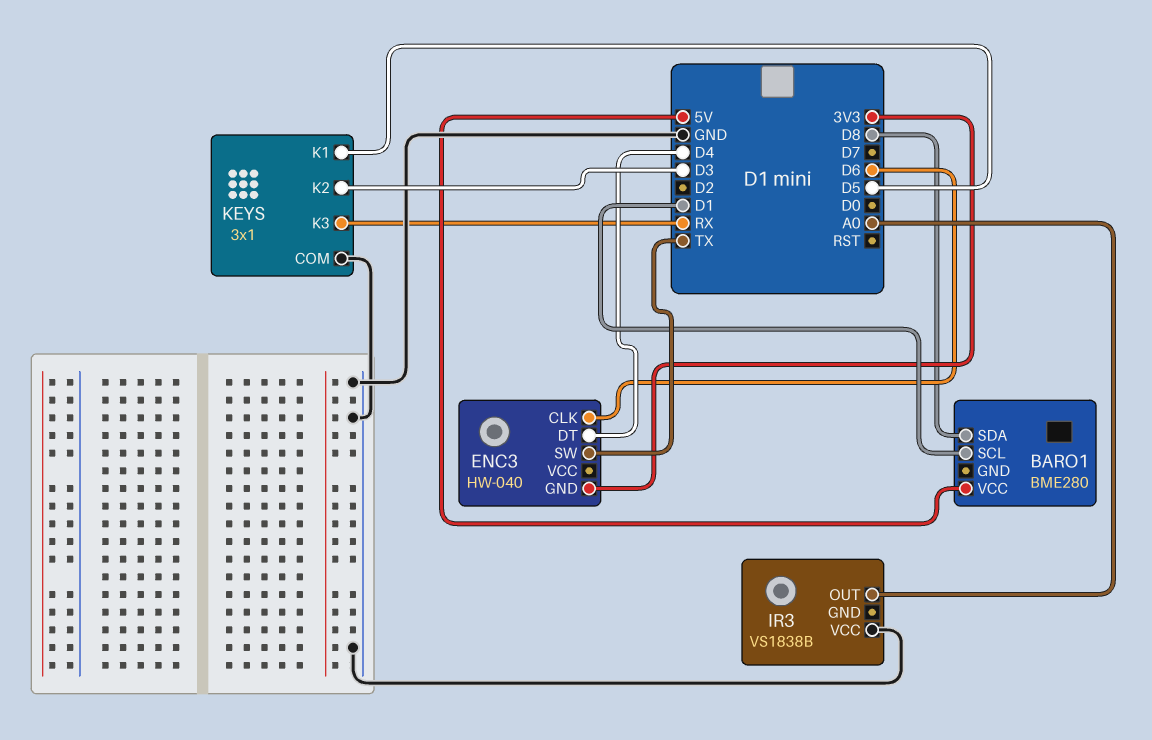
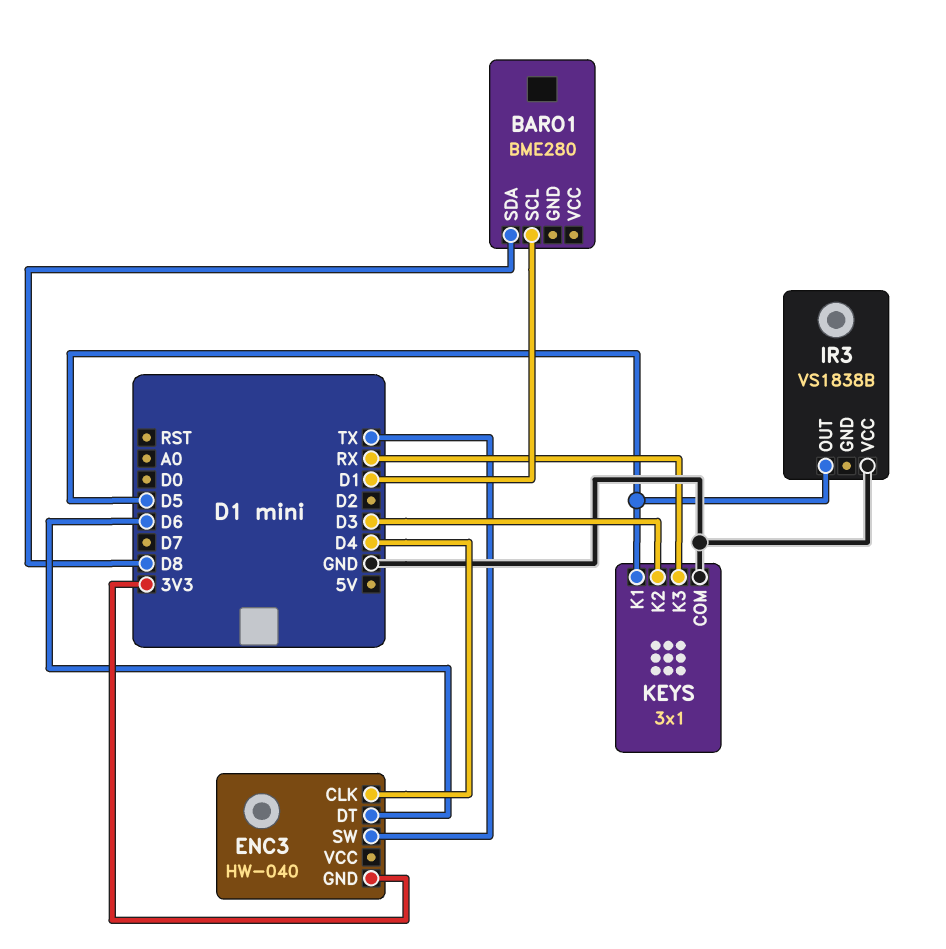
BARO1 pin VCC: 5V -> none
ENC3 pin CLK: D6 -> D4
ENC3 pin DT: D4 -> D6
IR3 pin OUT: A0 -> D5

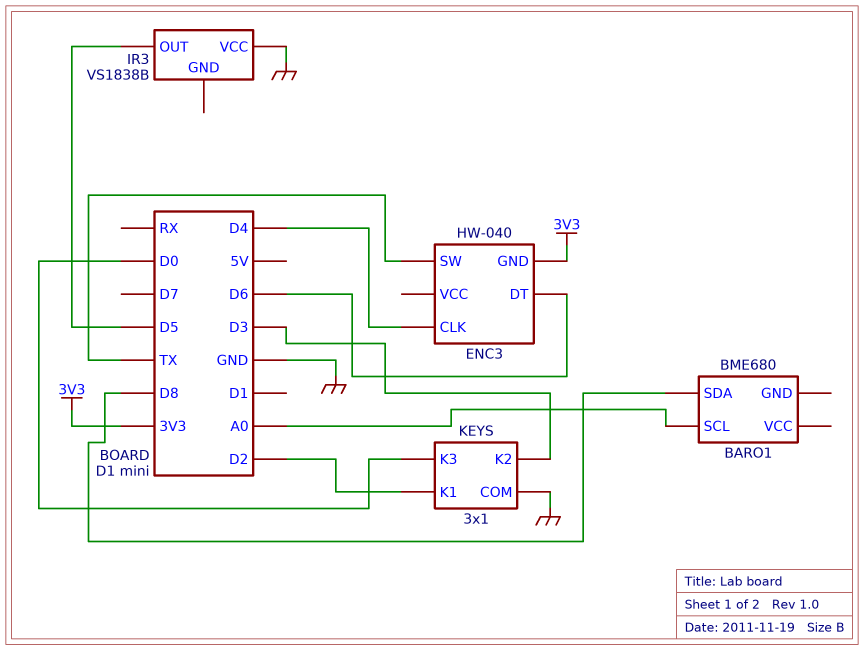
BARO1: BME280 -> BME680
BARO1 pin SCL: D1 -> A0
KEYS pin K1: D5 -> D2
KEYS pin K3: RX -> D0

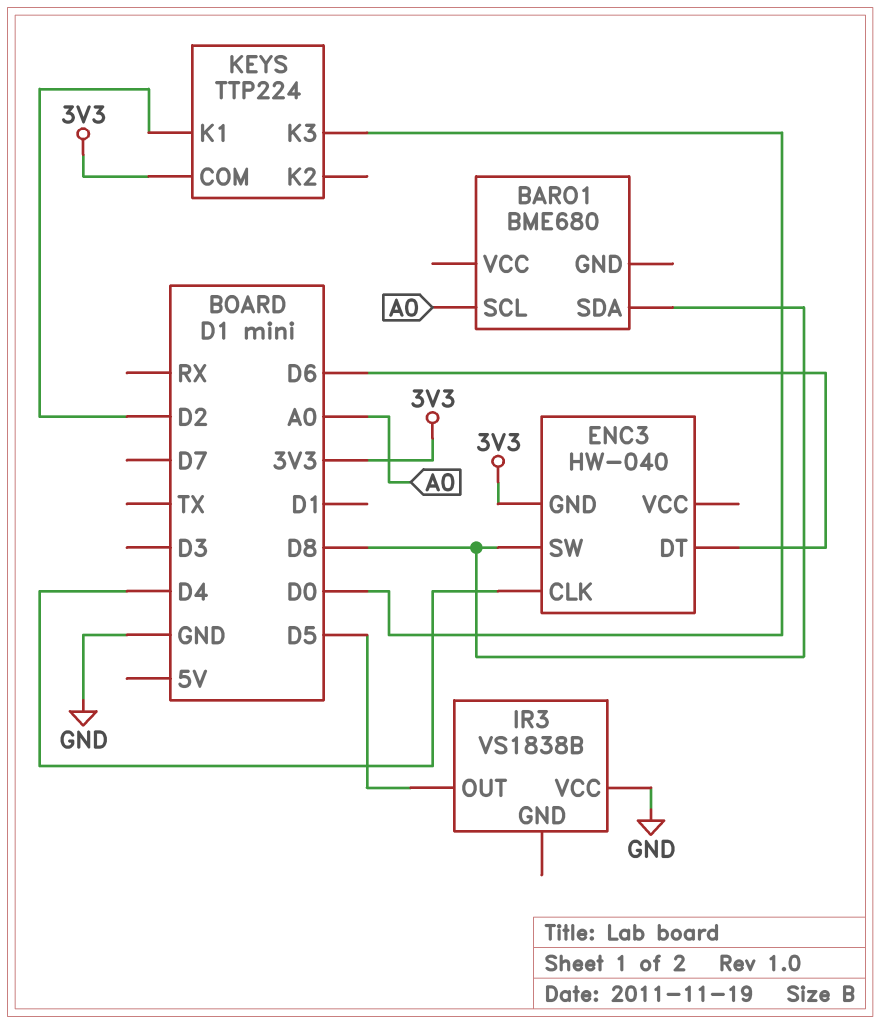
ENC3 pin SW: TX -> D8
KEYS: 3x1 -> TTP224
KEYS pin COM: GND -> 3V3
KEYS pin K2: D3 -> none

